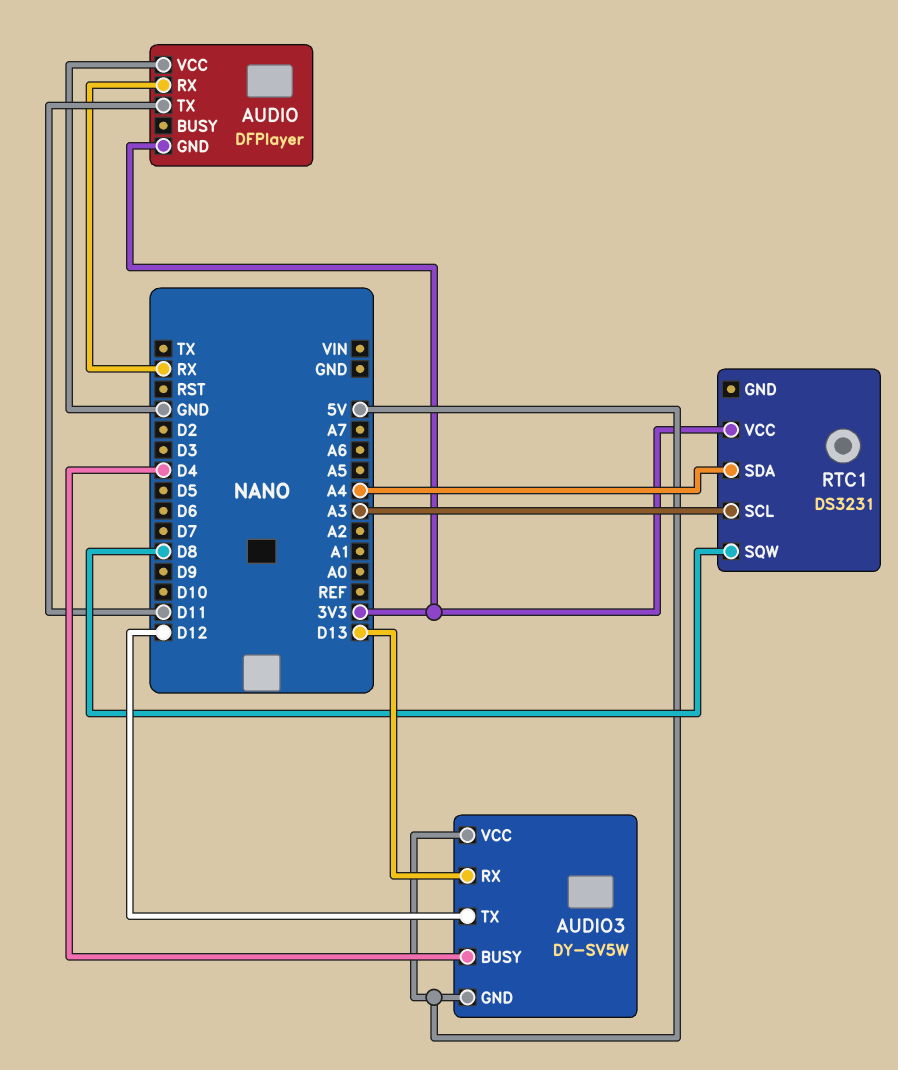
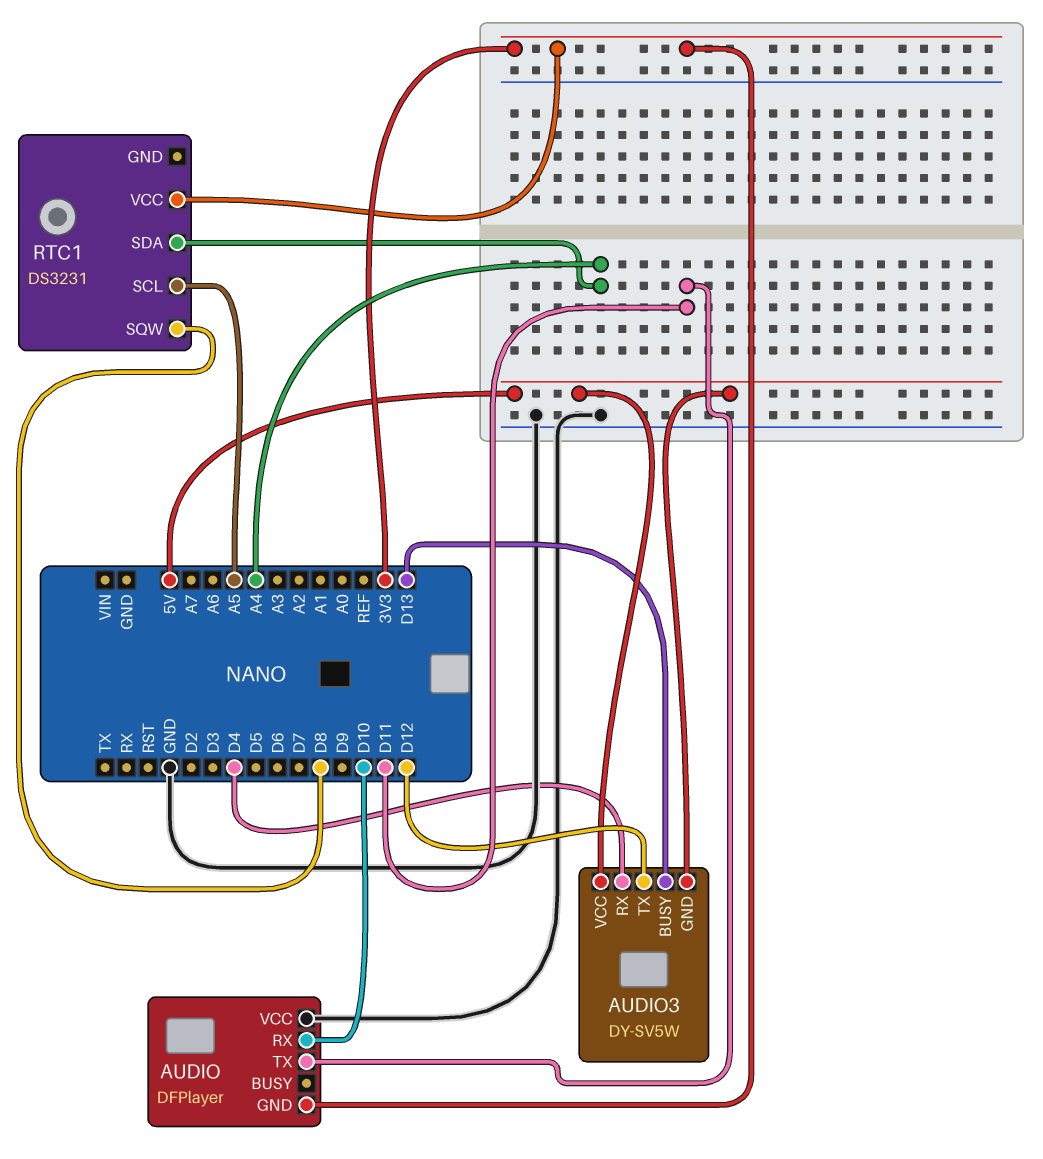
AUDIO pin RX: RX -> D10
AUDIO3 pin BUSY: D4 -> D13
AUDIO3 pin RX: D13 -> D4
RTC1 pin SCL: A3 -> A5

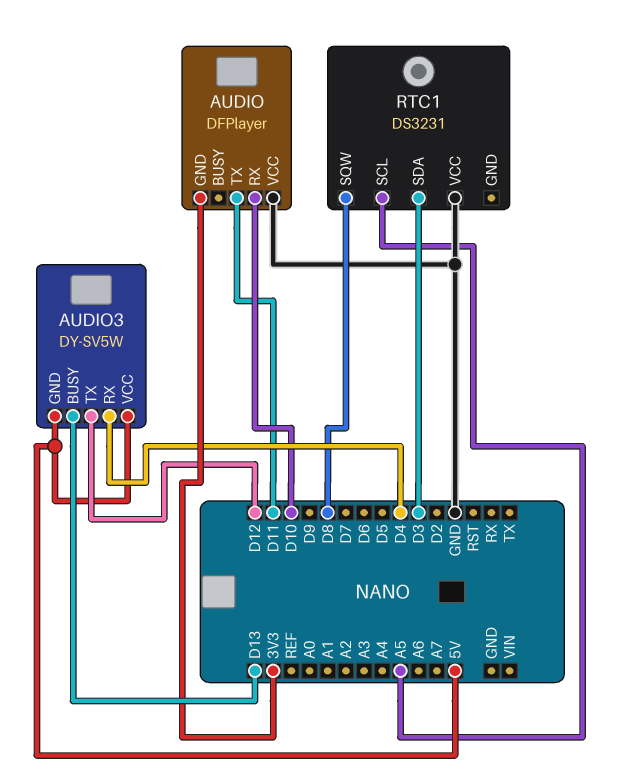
RTC1 pin SDA: A4 -> D3
RTC1 pin VCC: 3V3 -> GND

